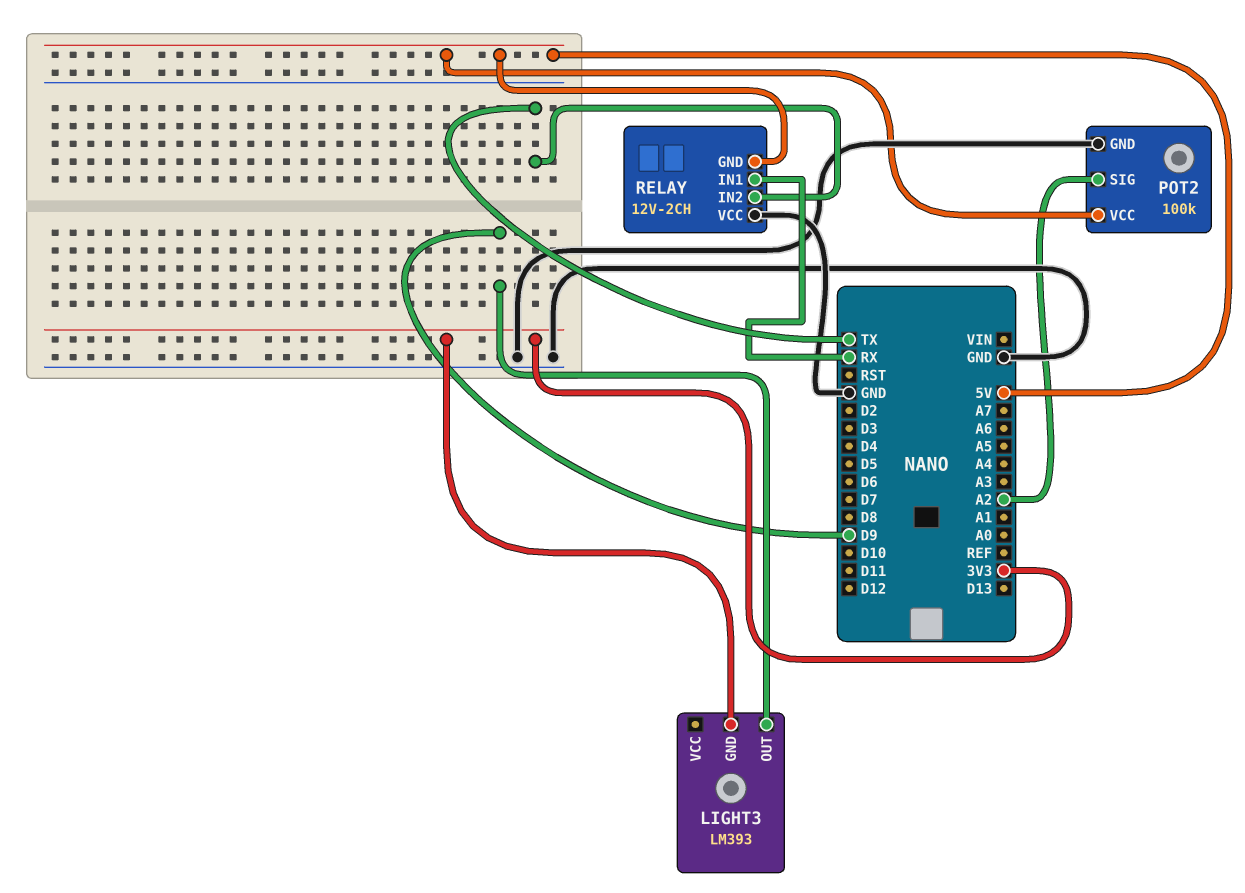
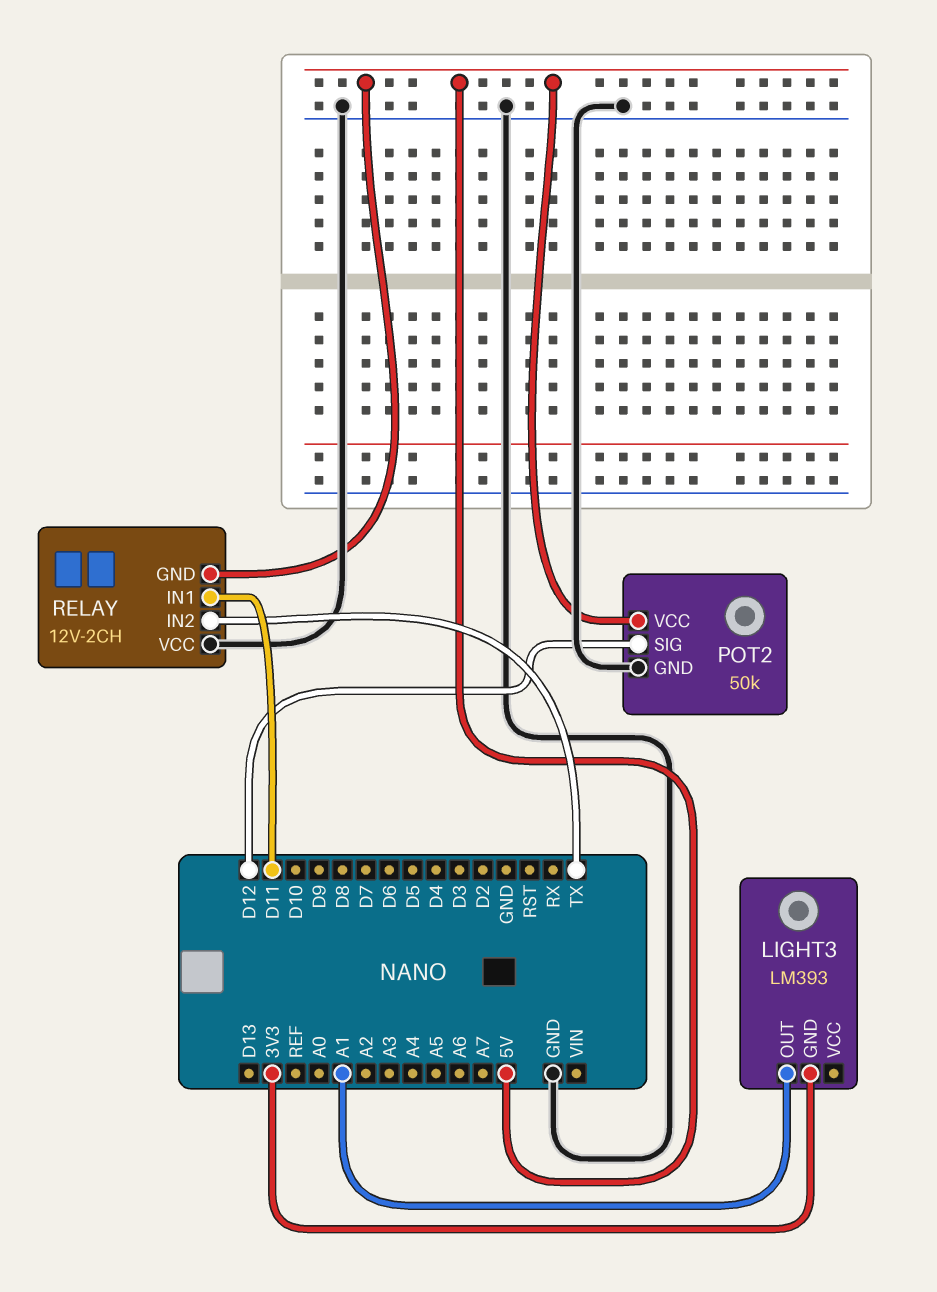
LIGHT3 pin OUT: D9 -> A1
POT2: 100k -> 50k
POT2 pin SIG: A2 -> D12
RELAY pin IN1: RX -> D11

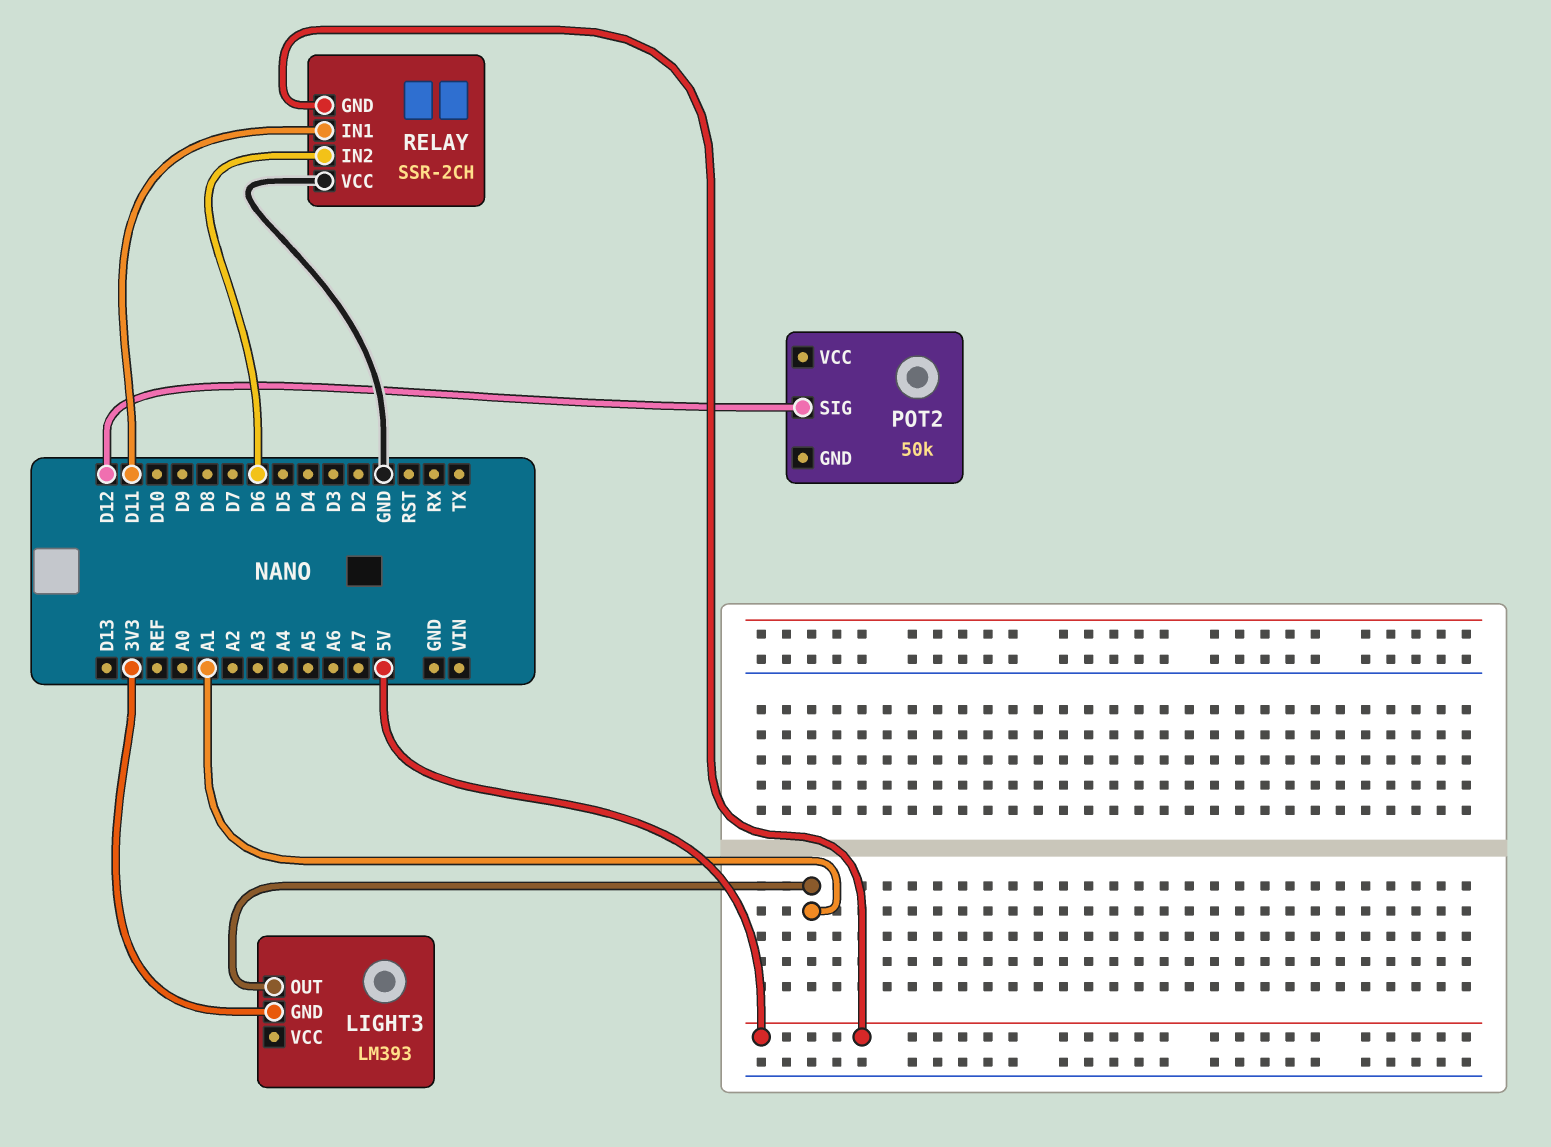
POT2 pin GND: GND -> none
POT2 pin VCC: 5V -> none
RELAY: 12V-2CH -> SSR-2CH
RELAY pin IN2: TX -> D6

